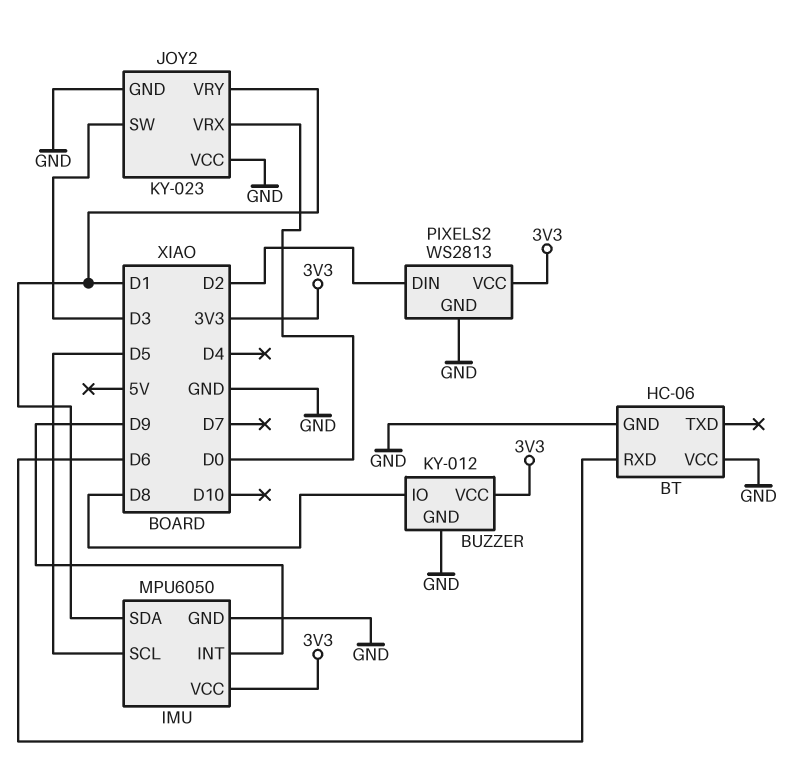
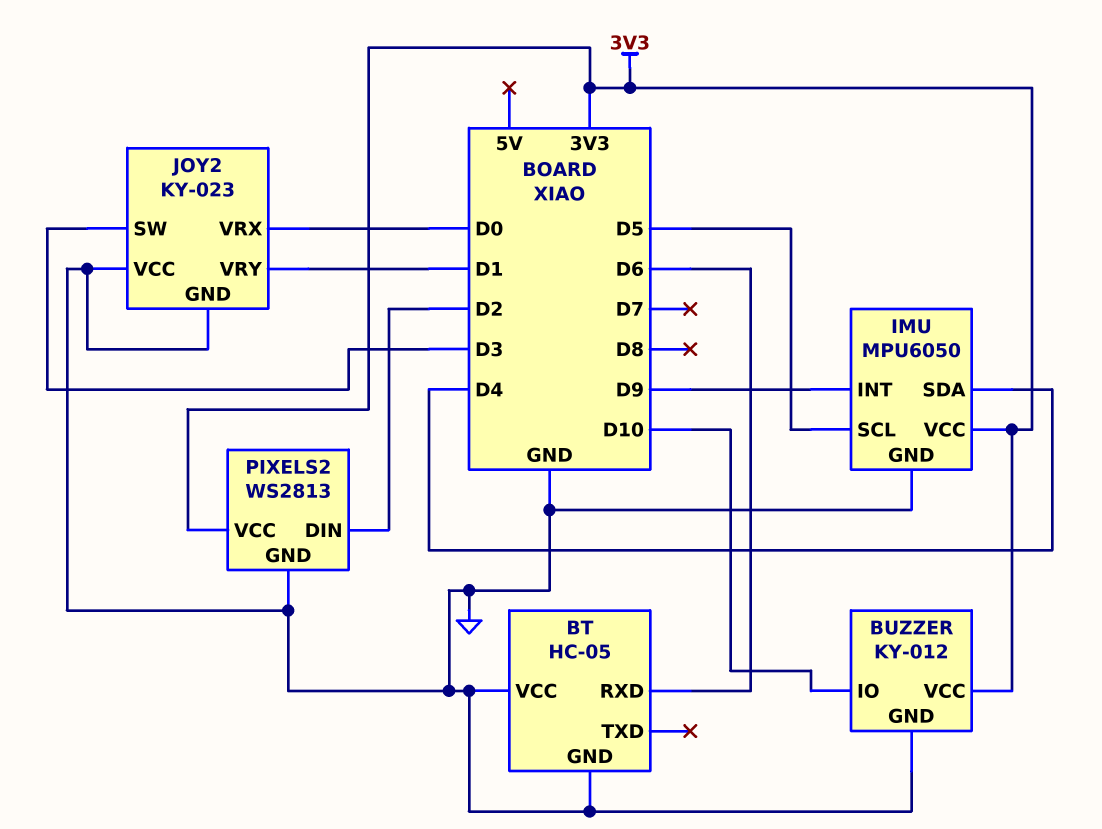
BT: HC-06 -> HC-05
BUZZER pin IO: D8 -> D10
IMU pin SDA: D1 -> D4

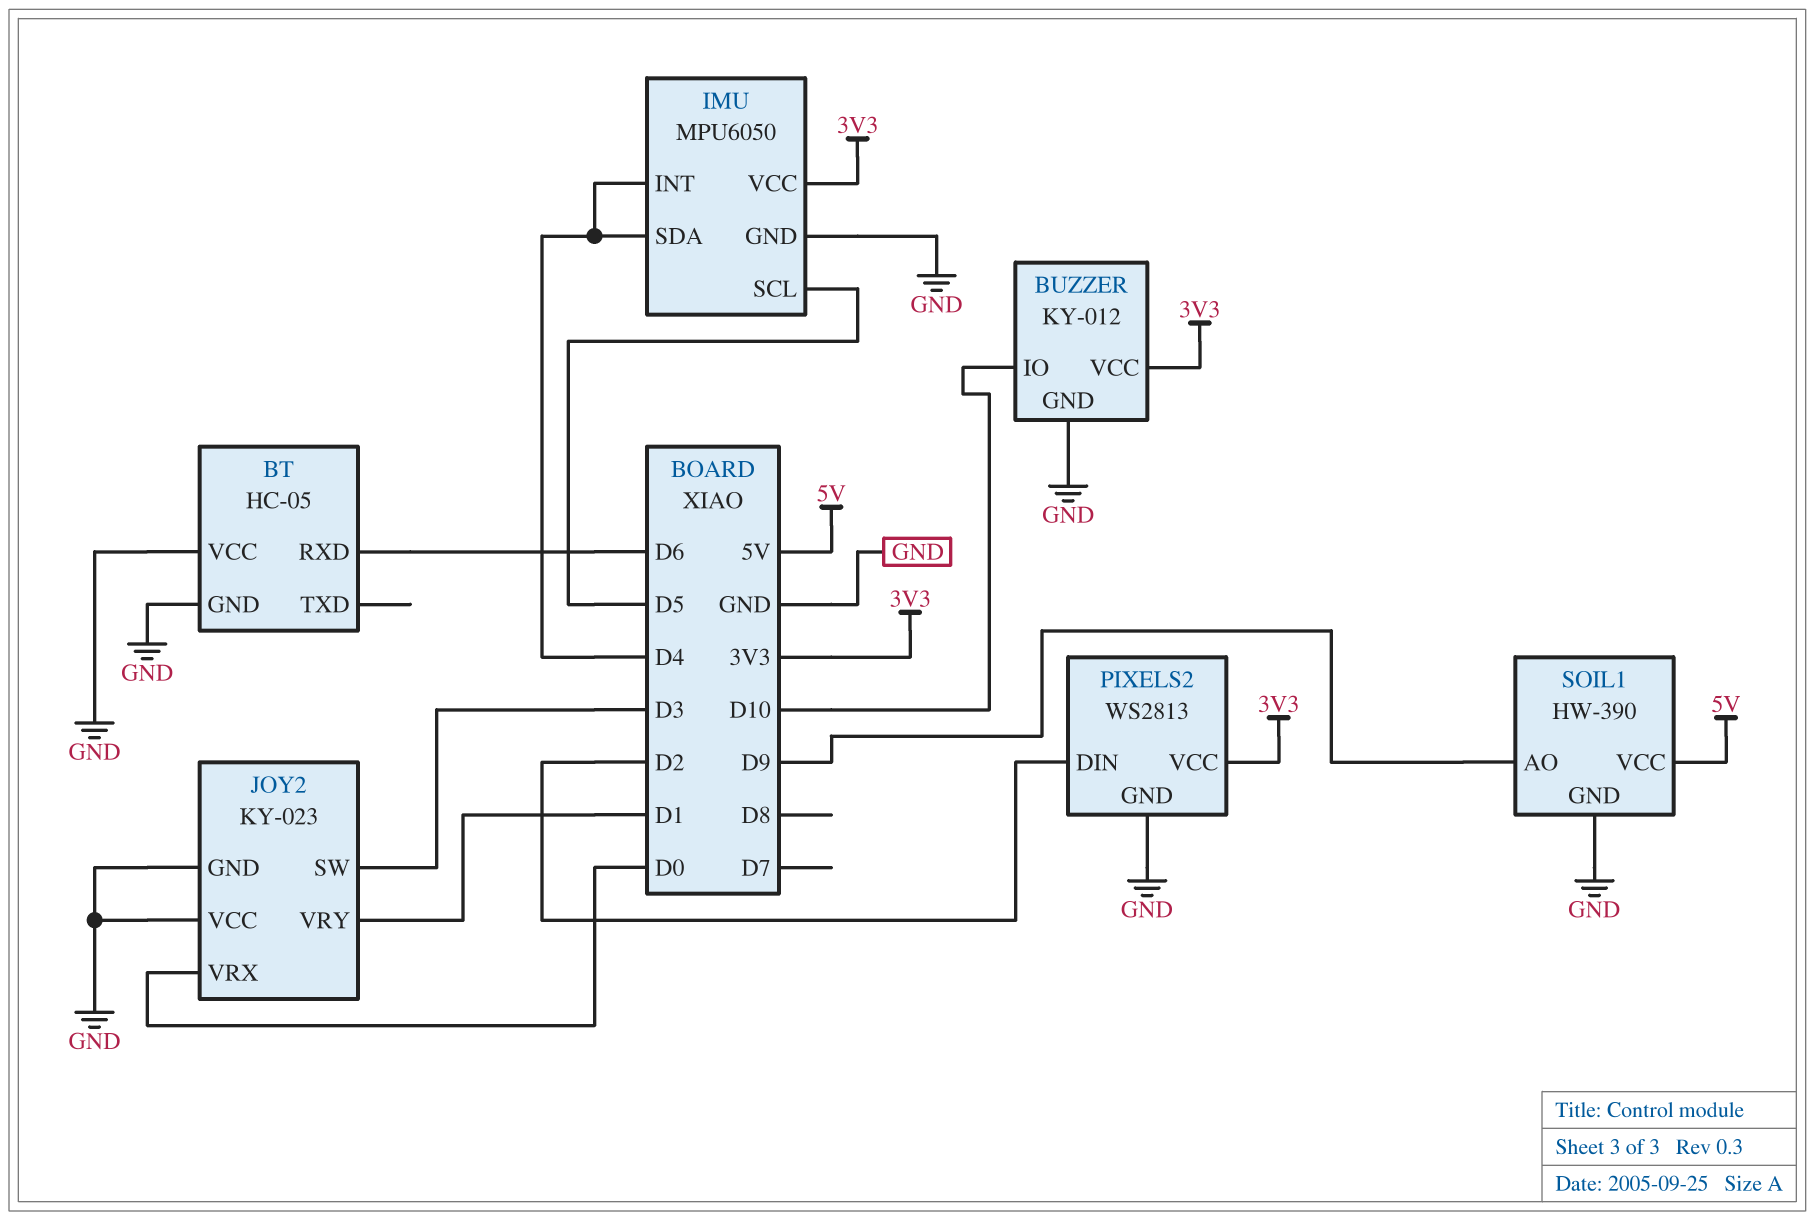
IMU pin INT: D9 -> D4
SOIL1: none -> HW-390
SOIL1 pin AO: none -> D9
SOIL1 pin GND: none -> GND
SOIL1 pin VCC: none -> 5V

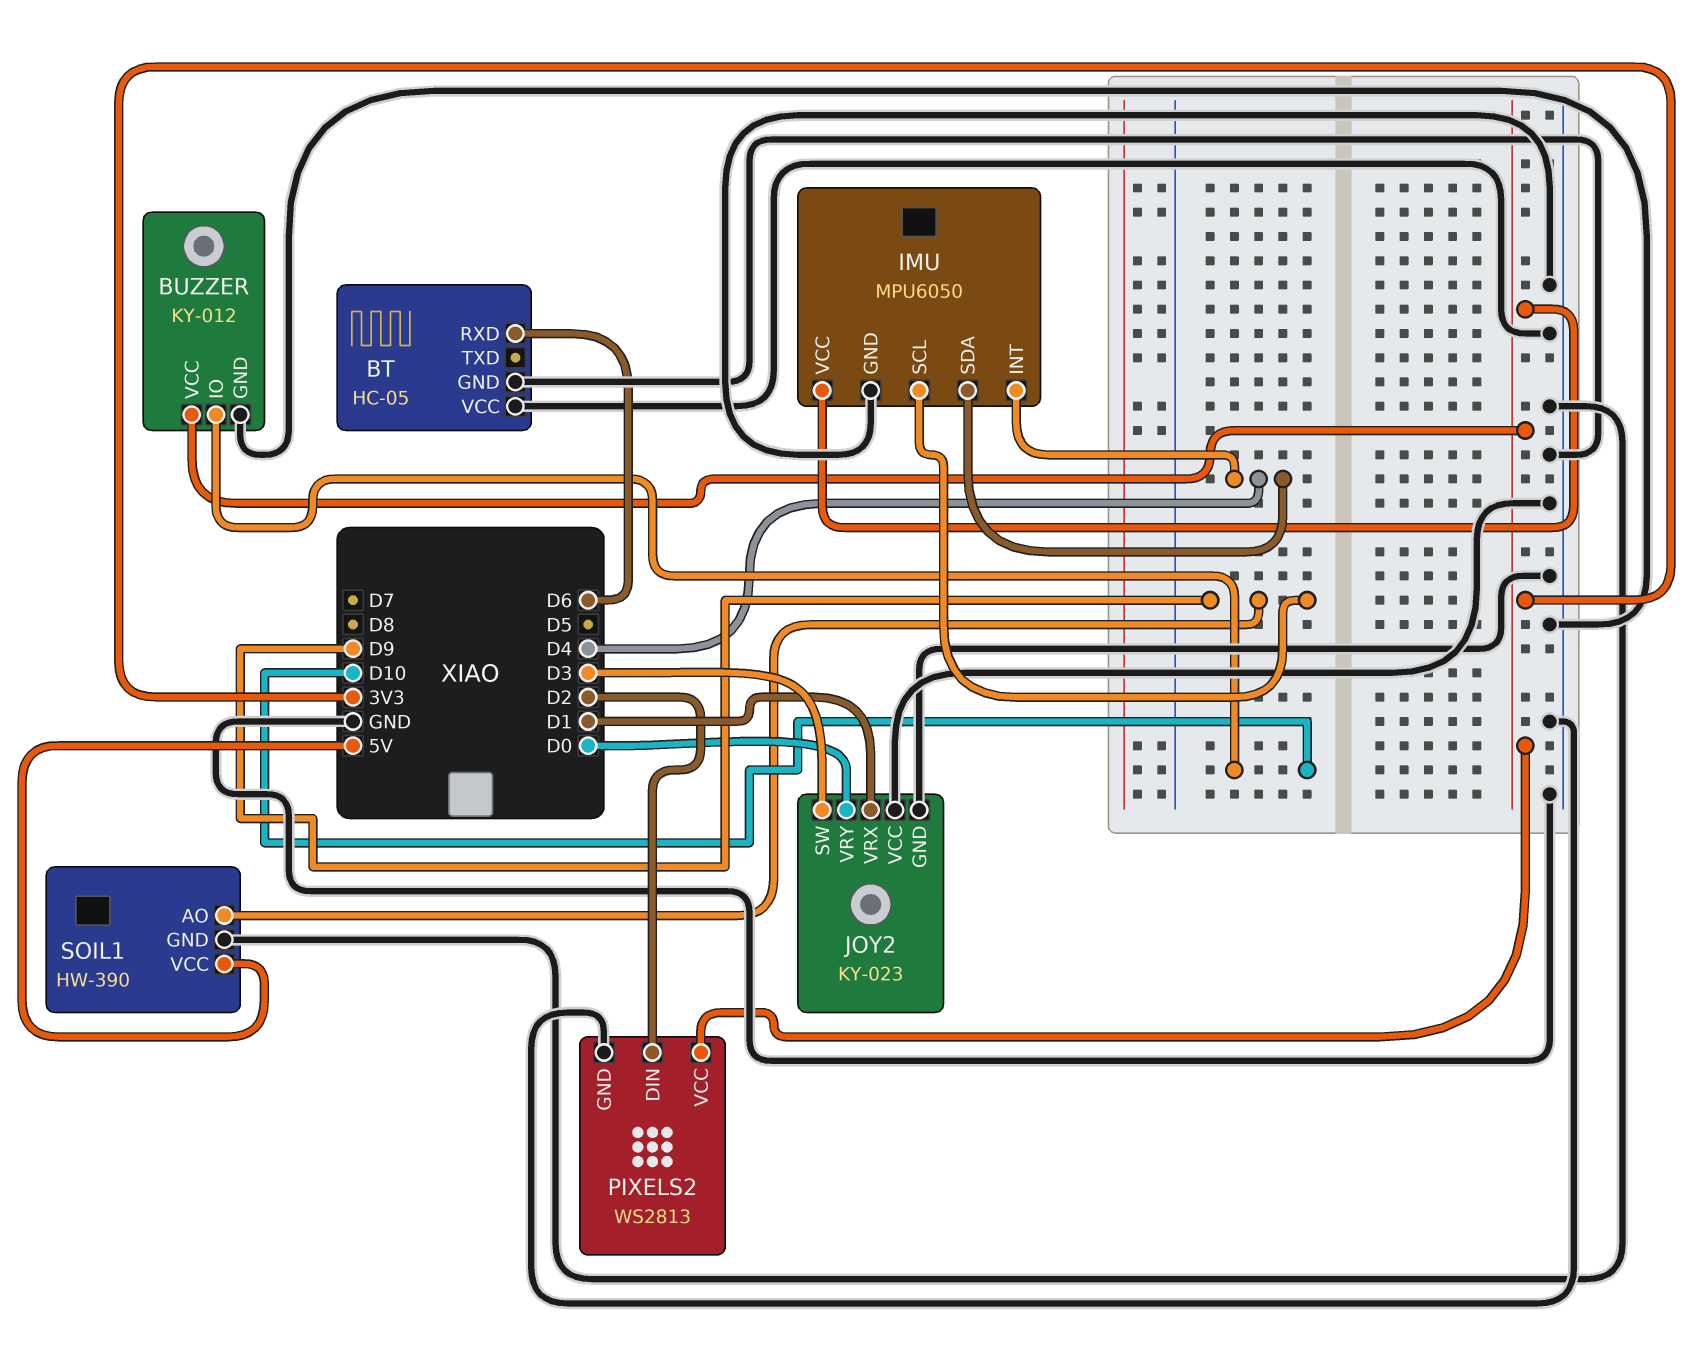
IMU pin SCL: D5 -> D9
JOY2 pin VRX: D0 -> D1
JOY2 pin VRY: D1 -> D0

